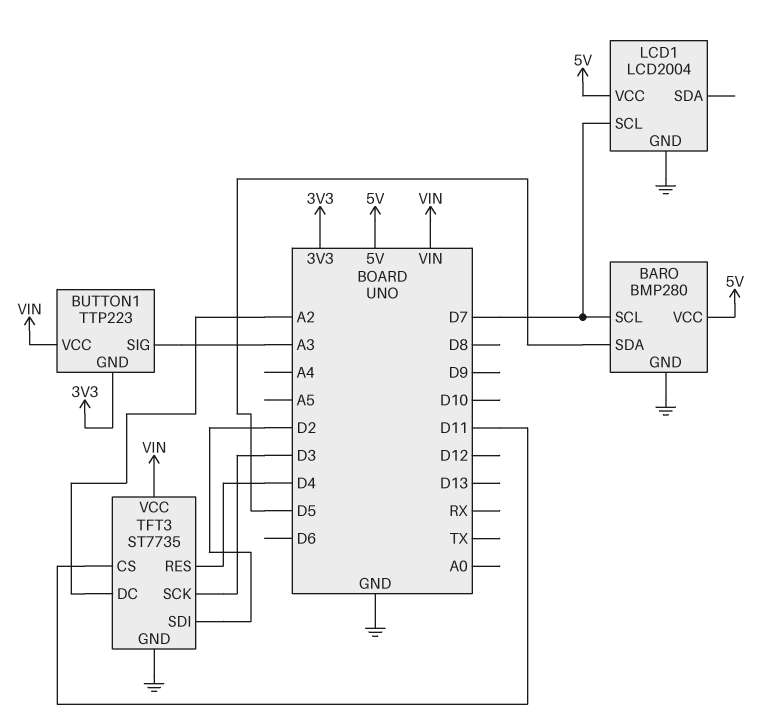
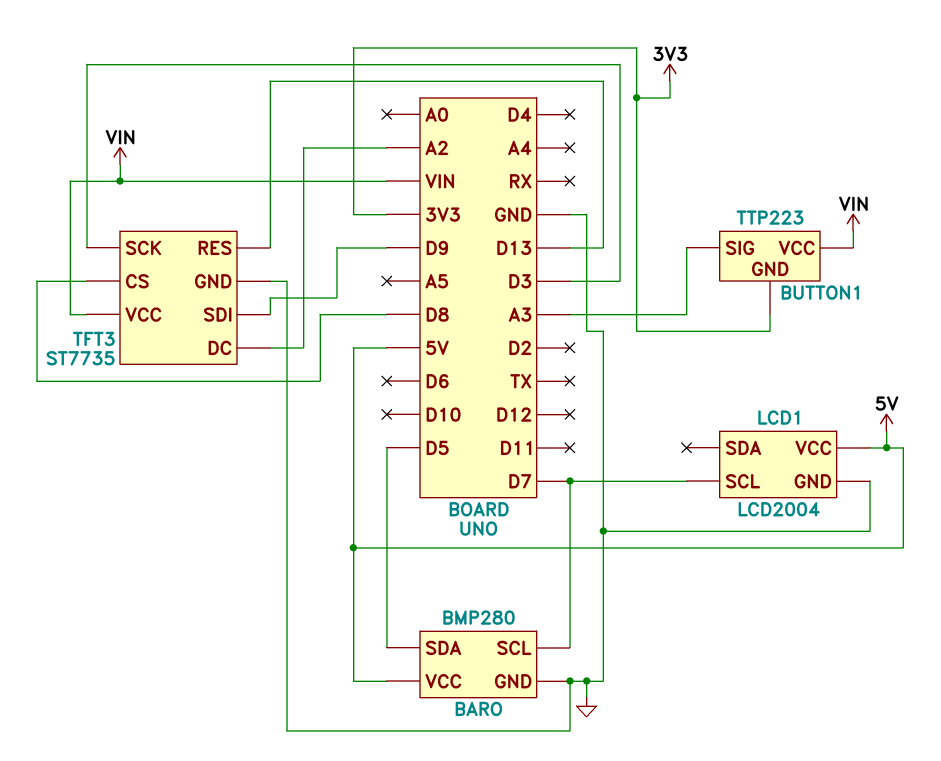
TFT3 pin CS: D11 -> D8
TFT3 pin RES: D4 -> D13
TFT3 pin SDI: D2 -> D9

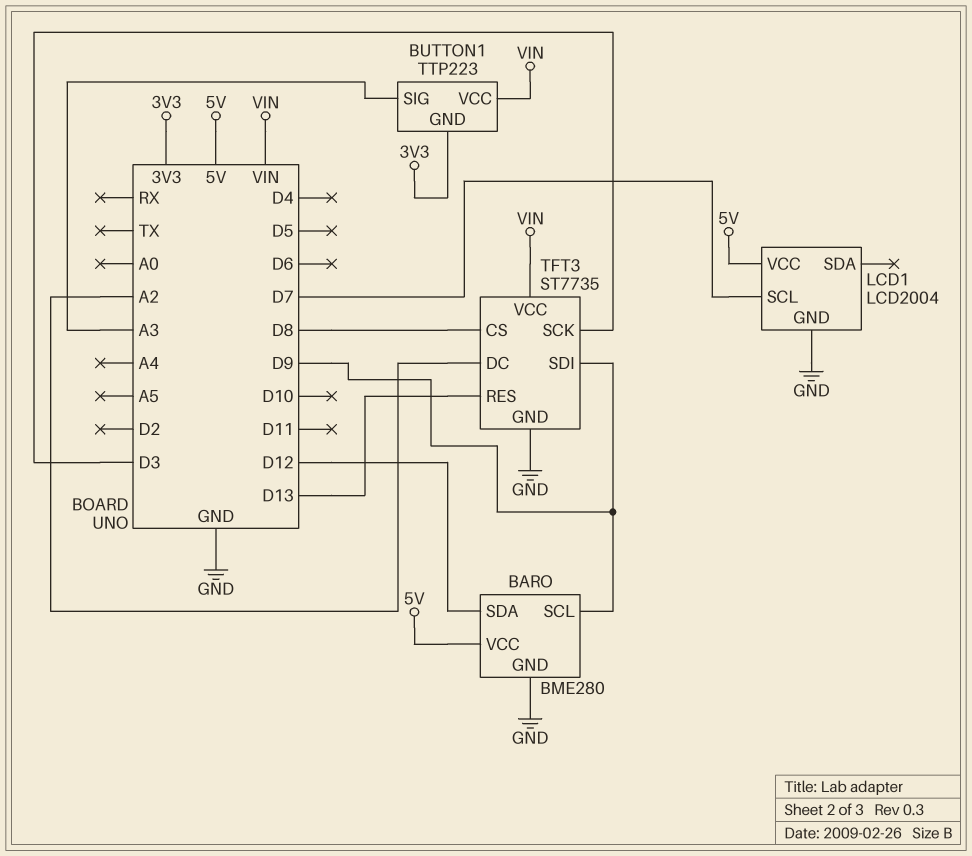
BARO: BMP280 -> BME280
BARO pin SCL: D7 -> D9
BARO pin SDA: D5 -> D12

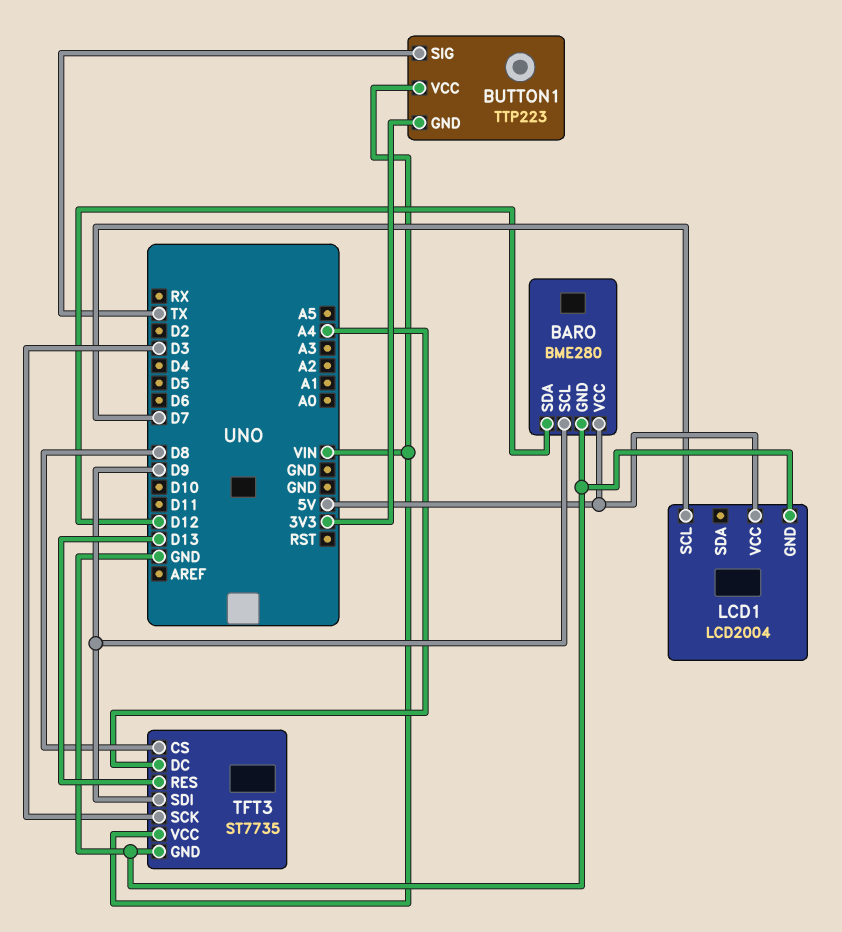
BUTTON1 pin SIG: A3 -> TX
TFT3 pin DC: A2 -> A4

